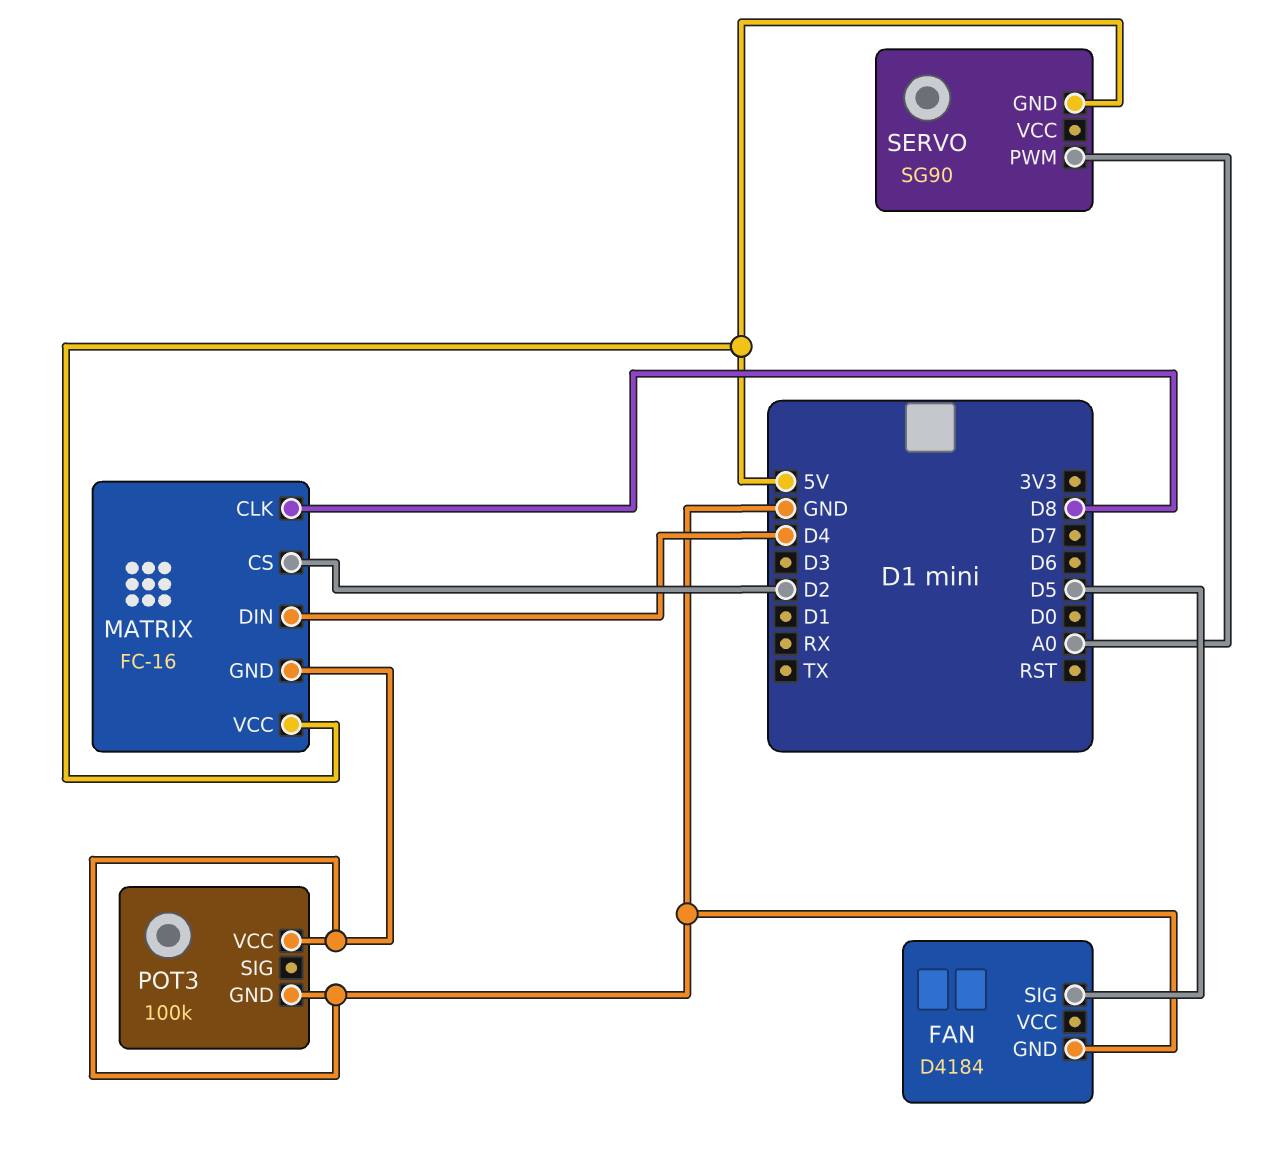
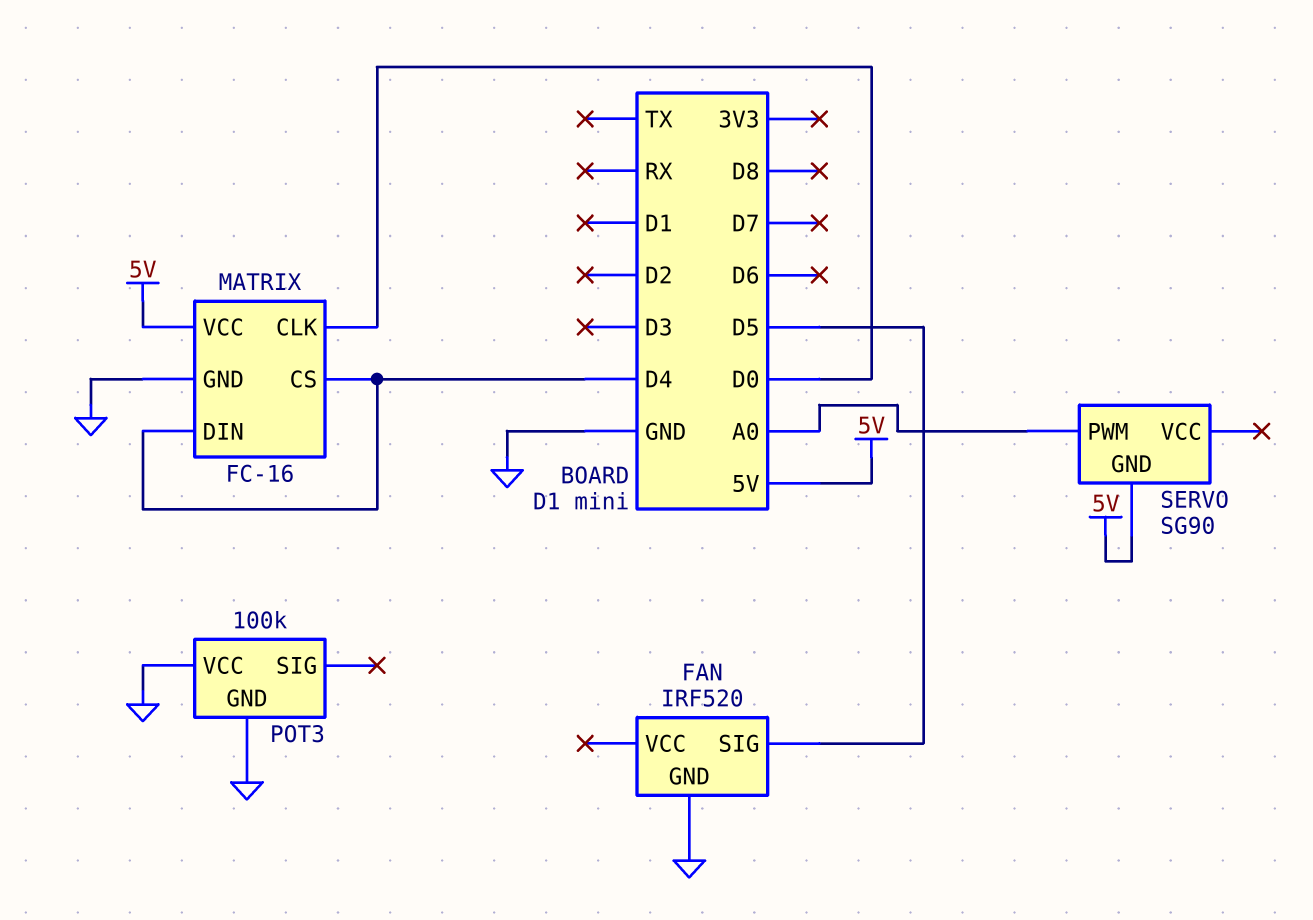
FAN: D4184 -> IRF520
MATRIX pin CLK: D8 -> D0
MATRIX pin CS: D2 -> D4

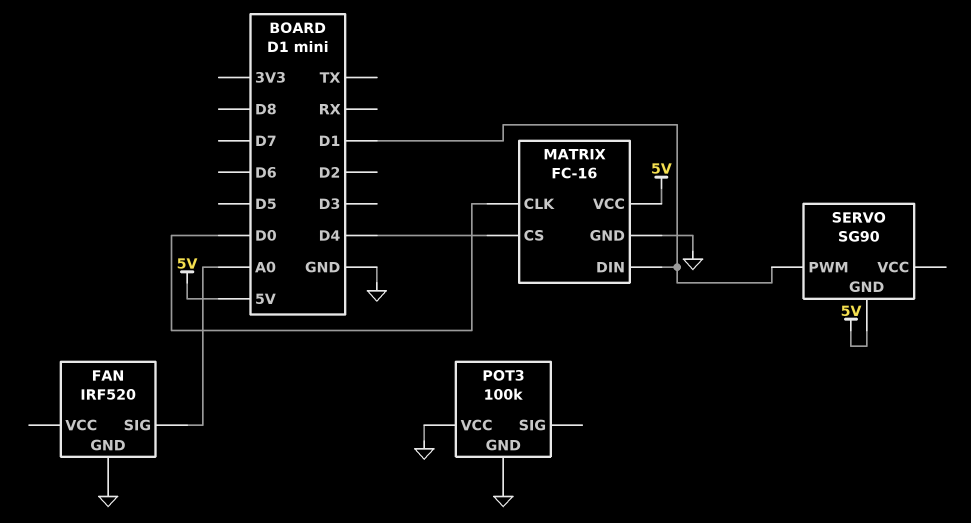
FAN pin SIG: D5 -> A0
MATRIX pin DIN: D4 -> D1
SERVO pin PWM: A0 -> D1

